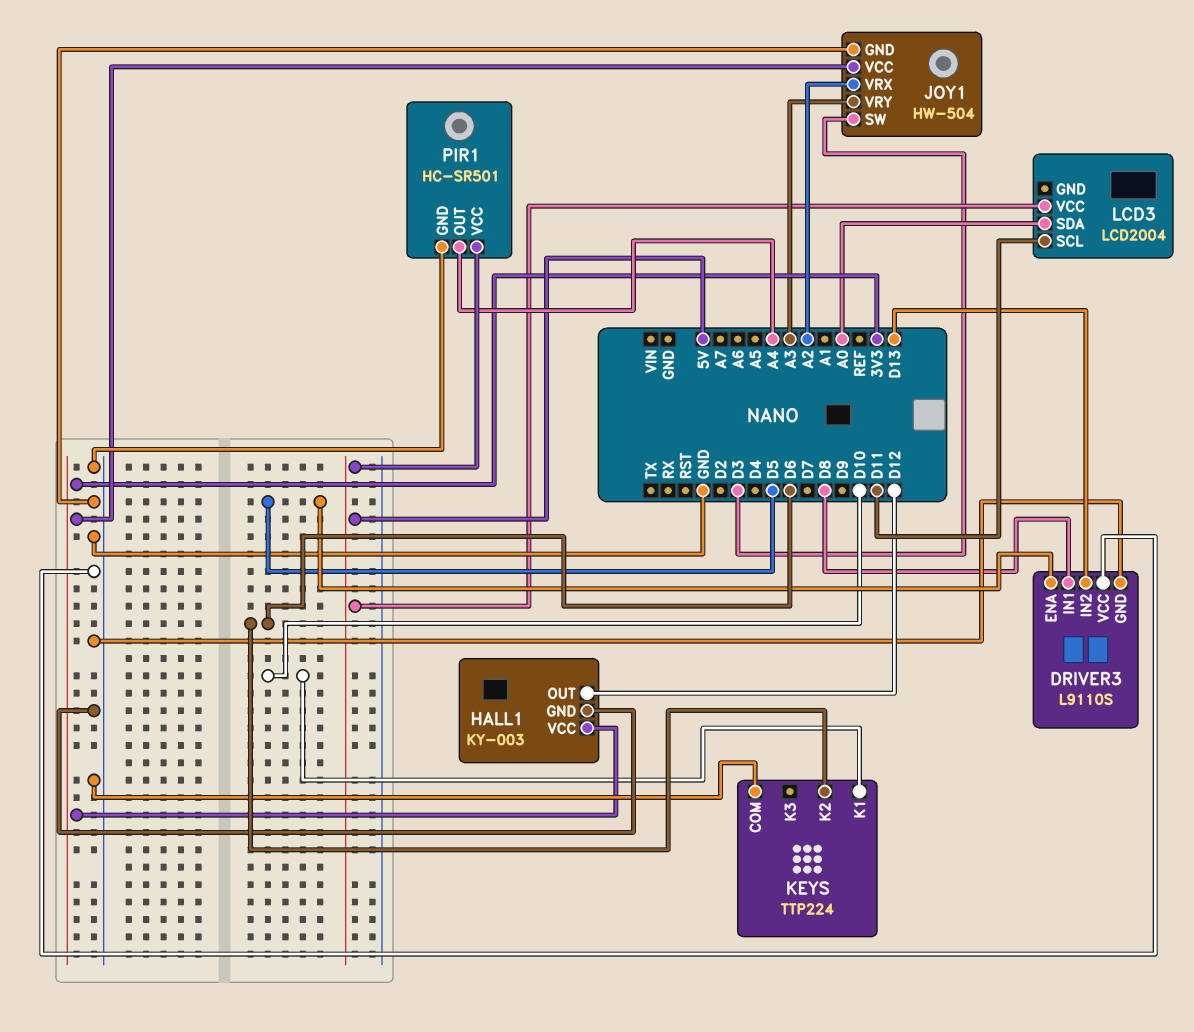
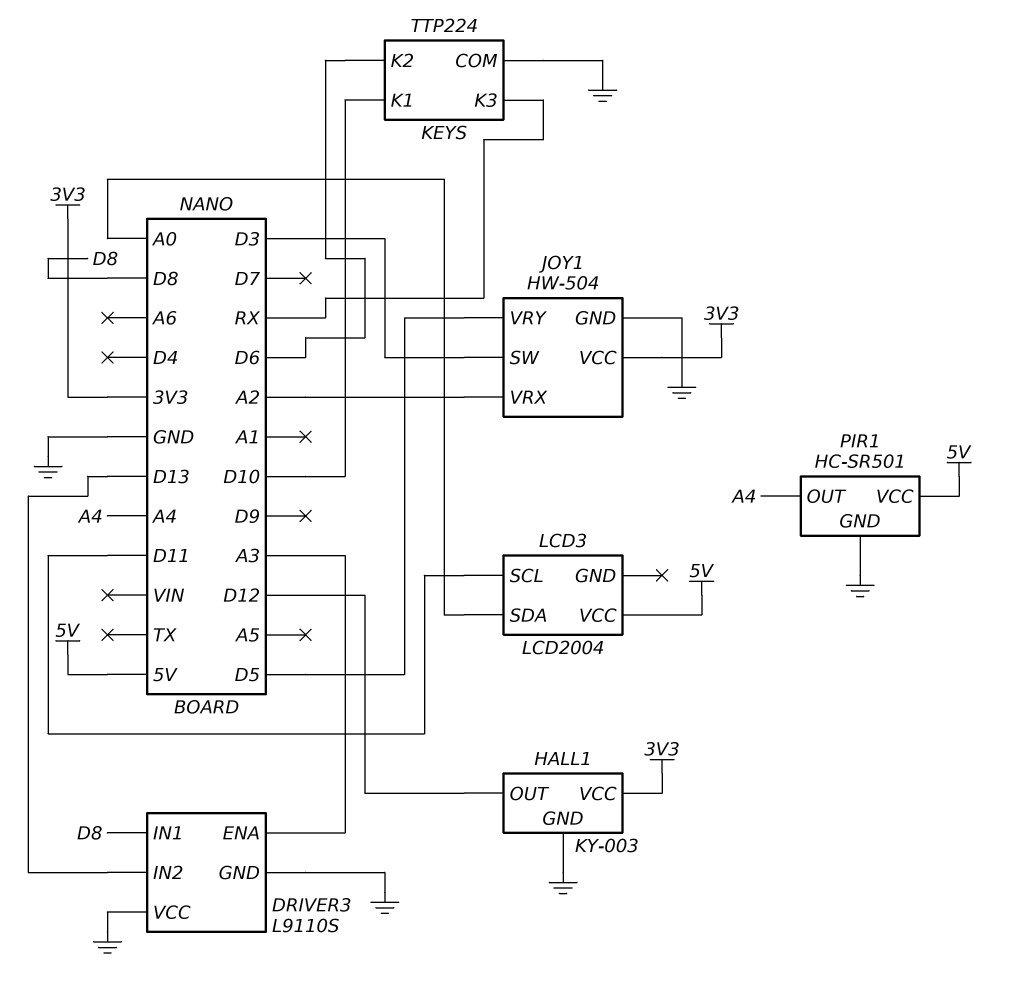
DRIVER3 pin ENA: D5 -> A3
JOY1 pin VRY: A3 -> D5
KEYS pin K3: none -> RX

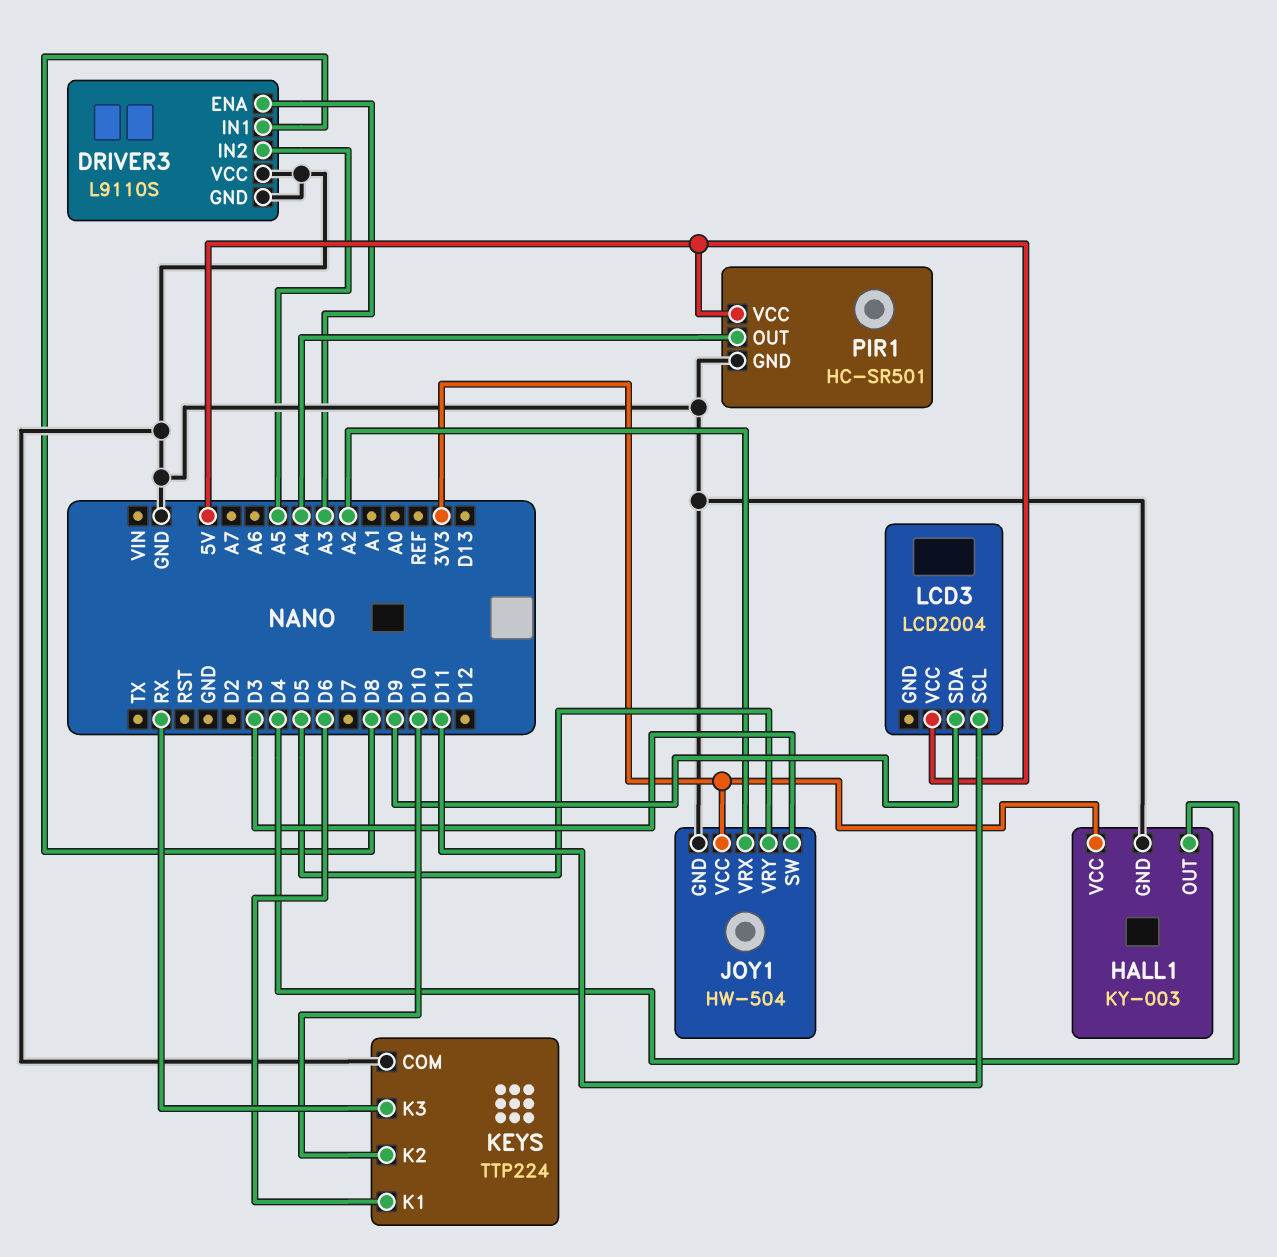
DRIVER3 pin IN2: D13 -> A5
HALL1 pin OUT: D12 -> D4
KEYS pin K1: D10 -> D6
KEYS pin K2: D6 -> D10
LCD3 pin SDA: A0 -> D9

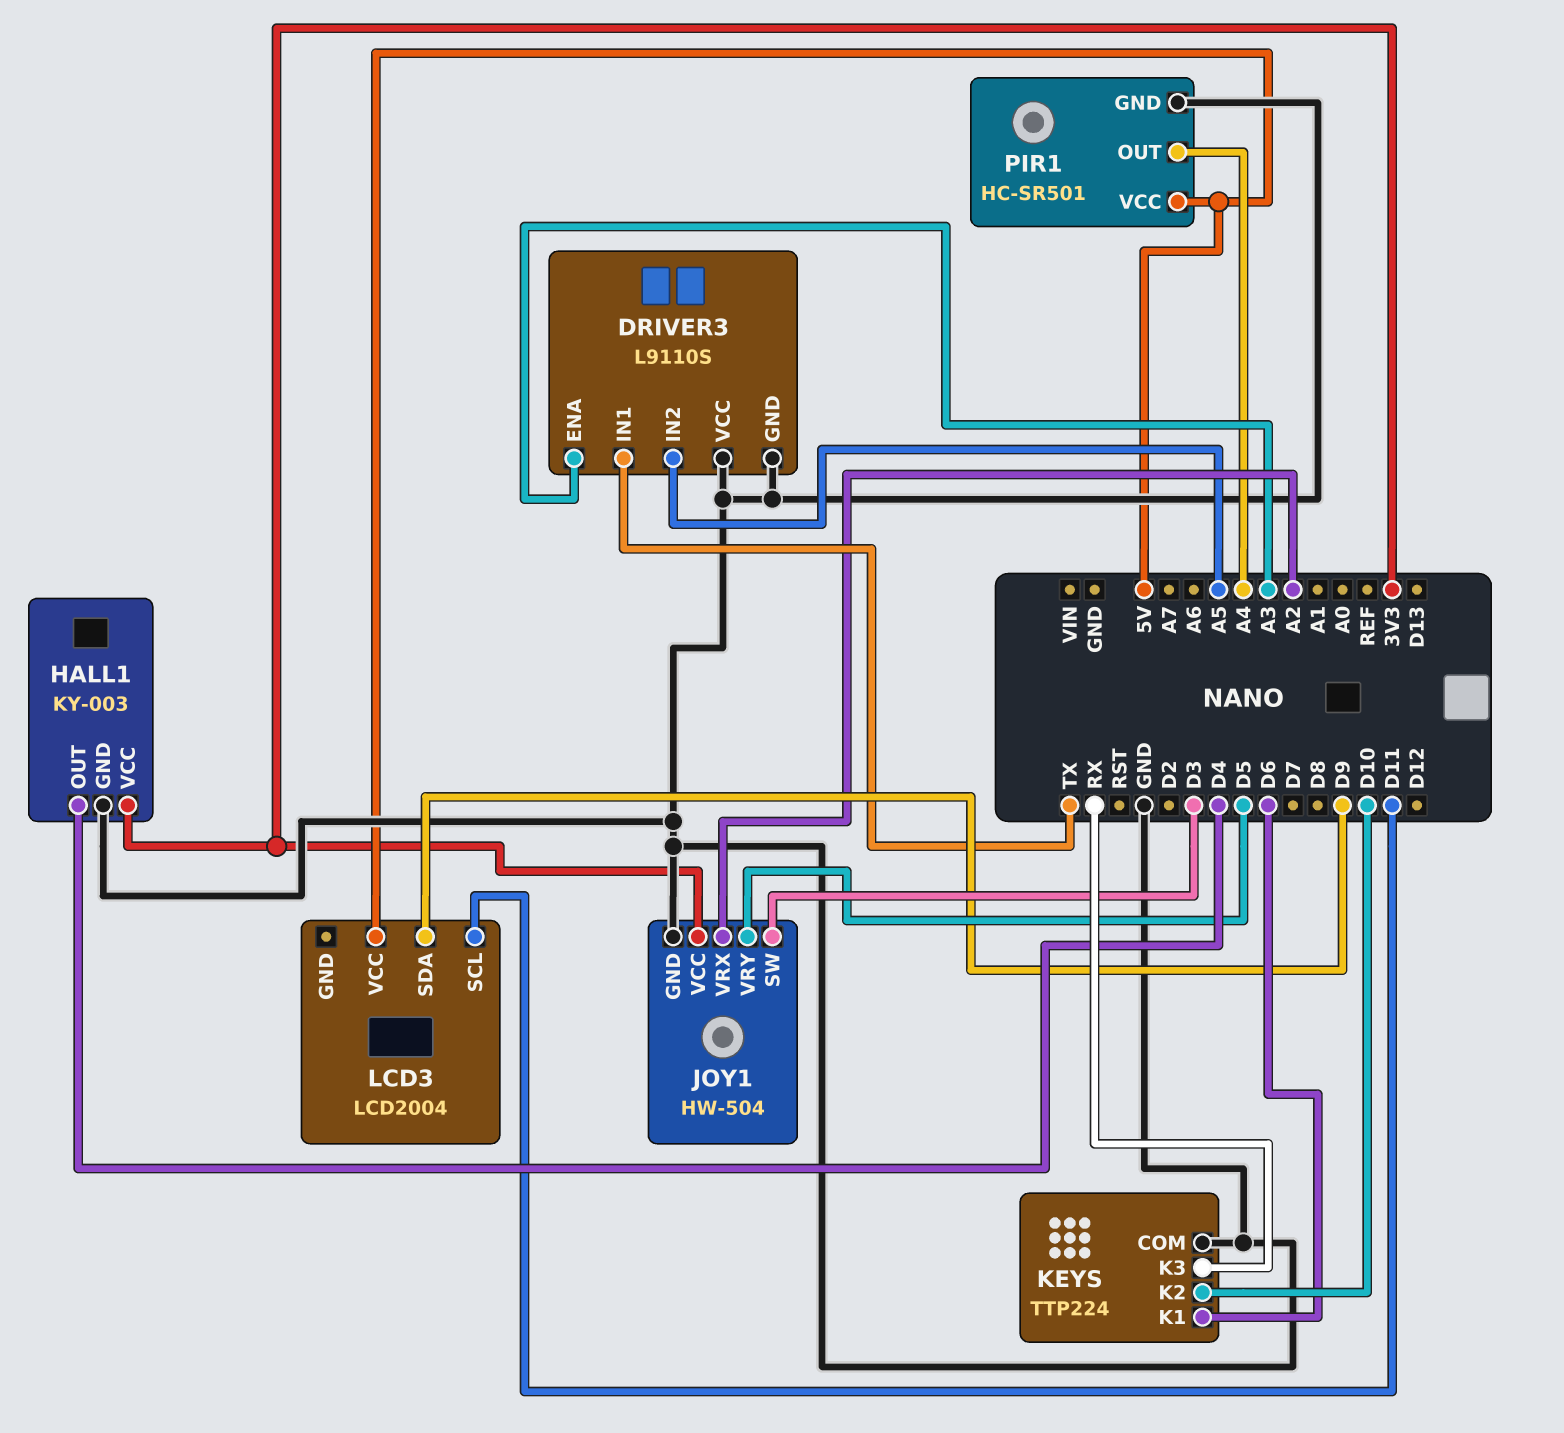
DRIVER3 pin IN1: D8 -> TX

